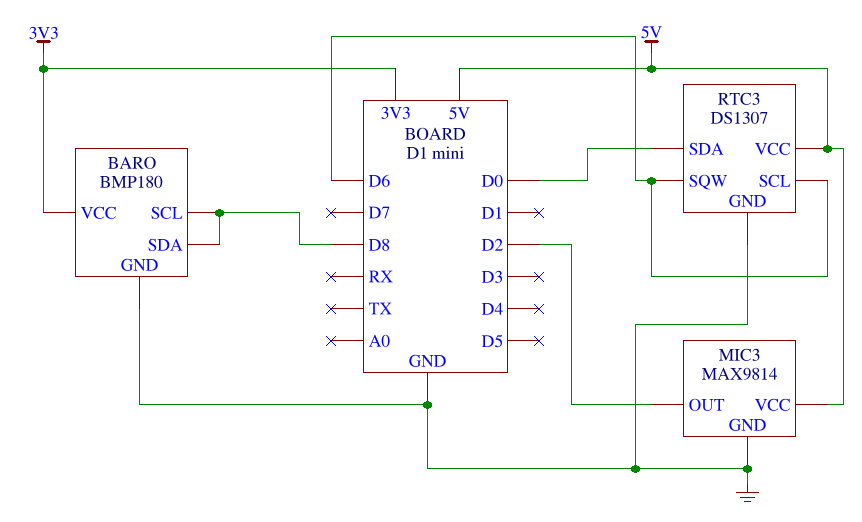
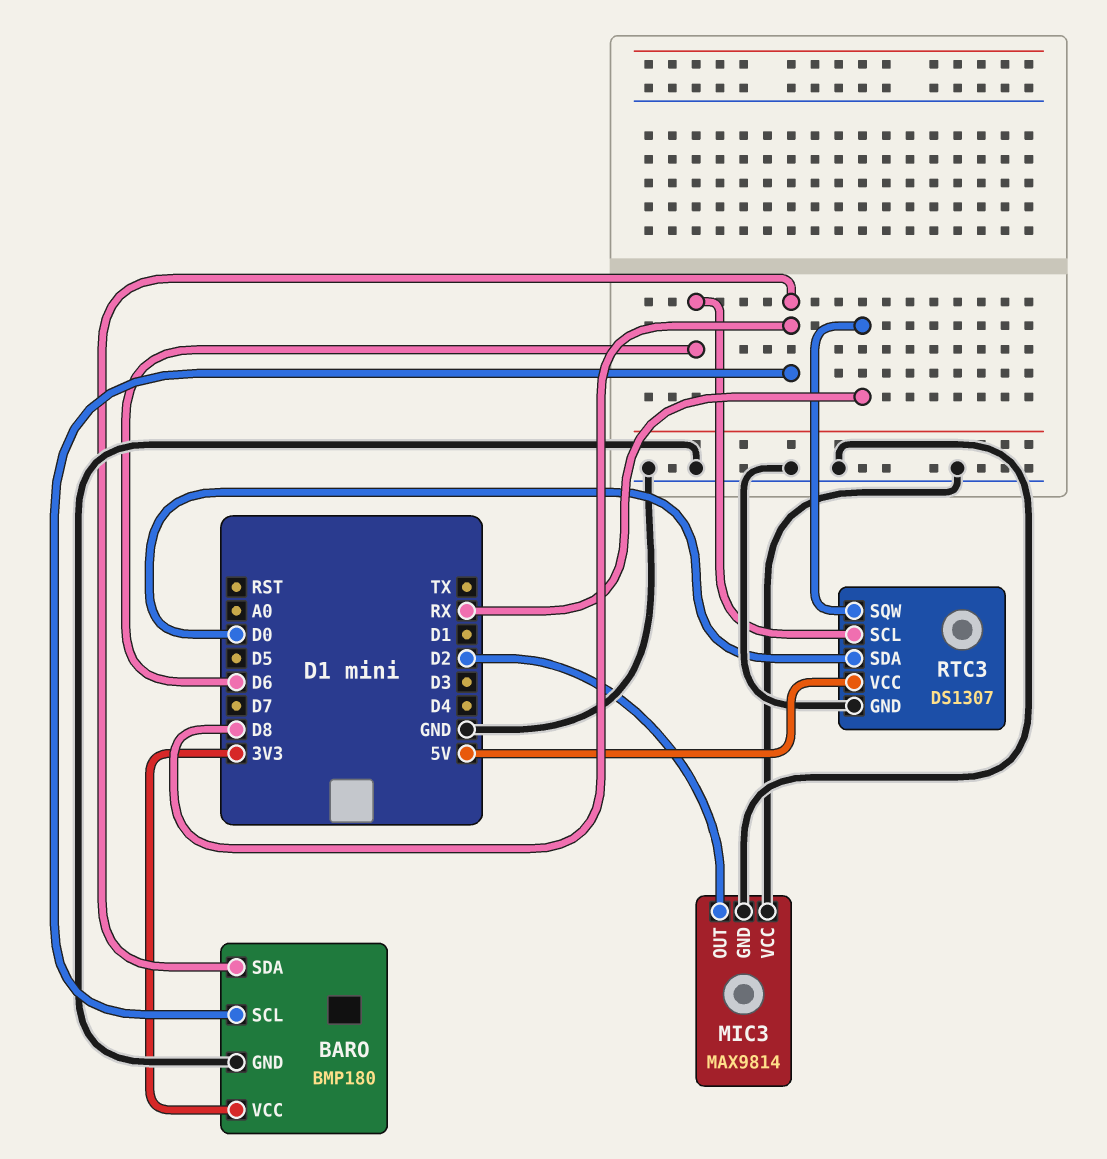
MIC3 pin VCC: 5V -> GND
RTC3 pin SQW: D6 -> RX

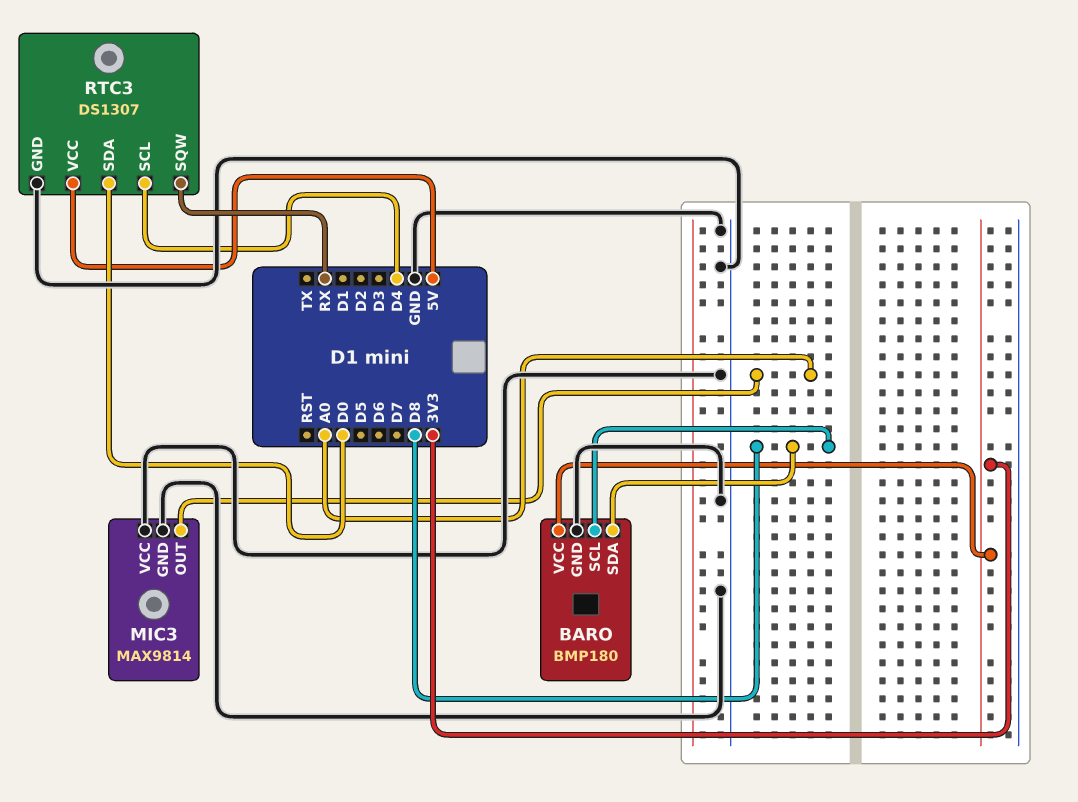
MIC3 pin OUT: D2 -> A0
RTC3 pin SCL: D6 -> D4

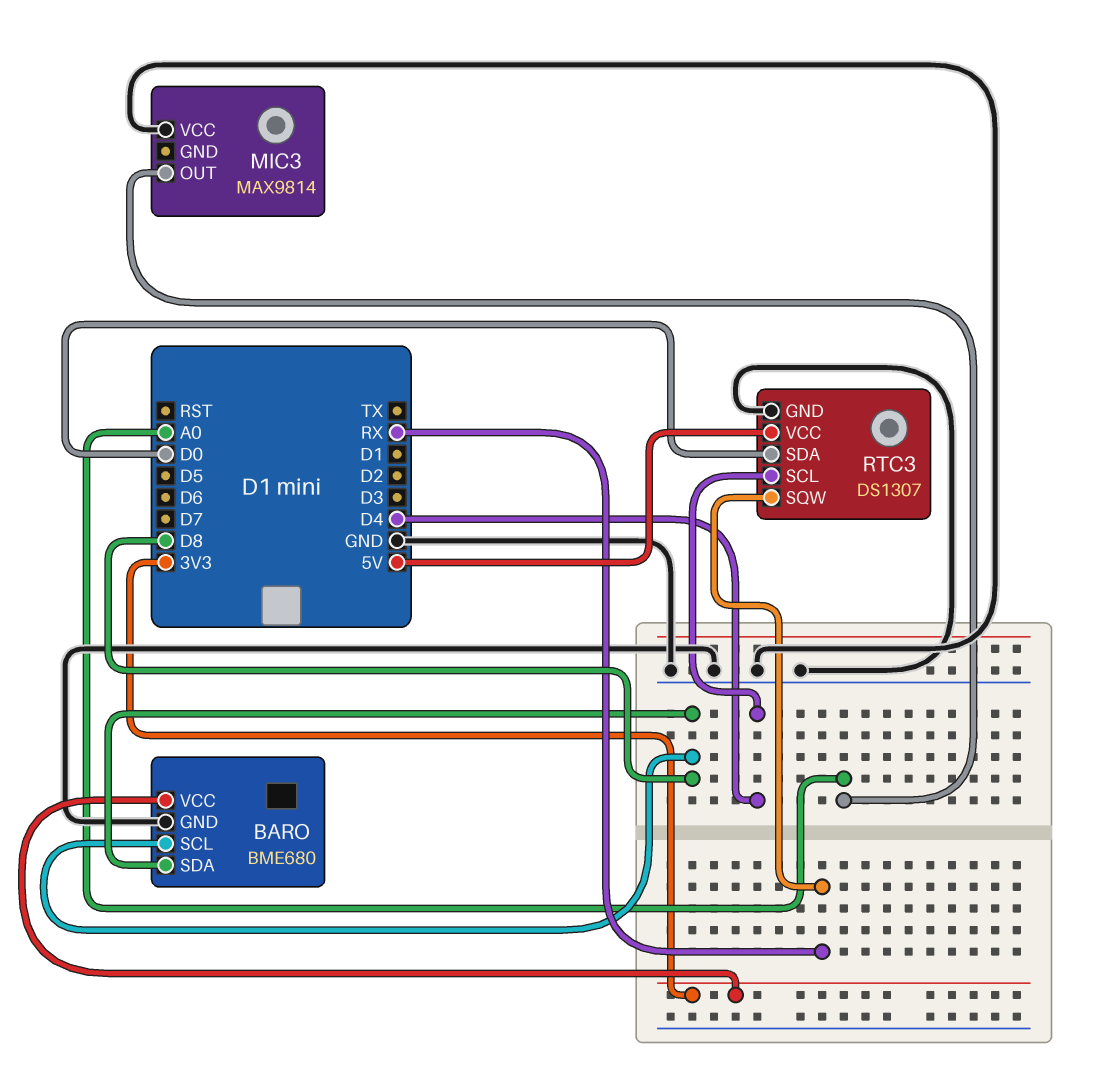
BARO: BMP180 -> BME680
MIC3 pin GND: GND -> none

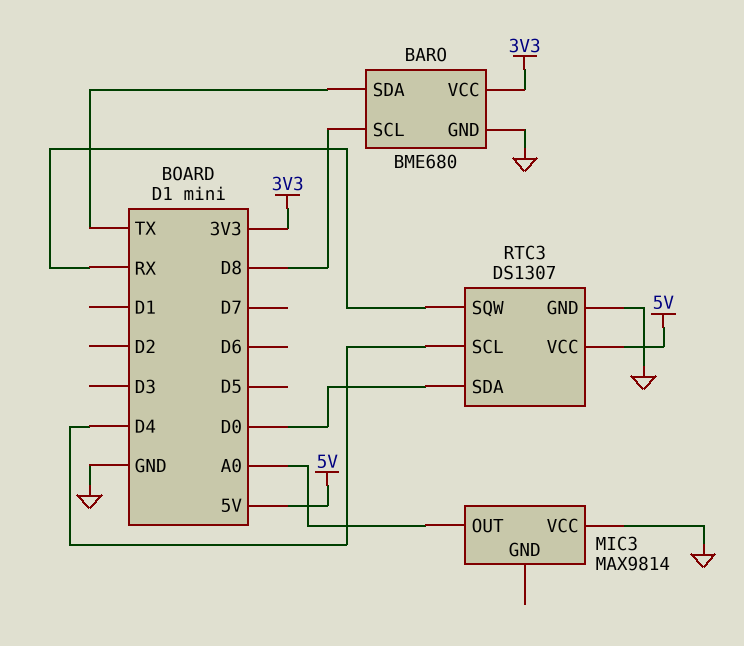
BARO pin SDA: D8 -> TX

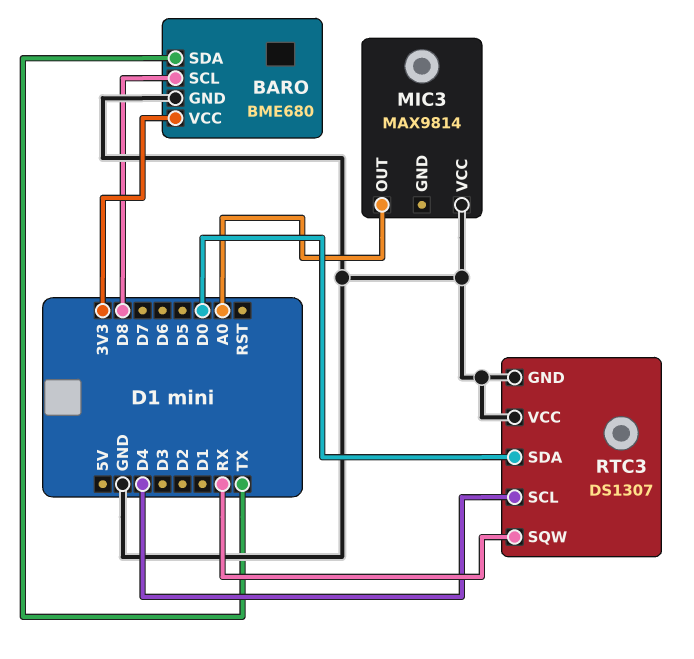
RTC3 pin VCC: 5V -> GND

